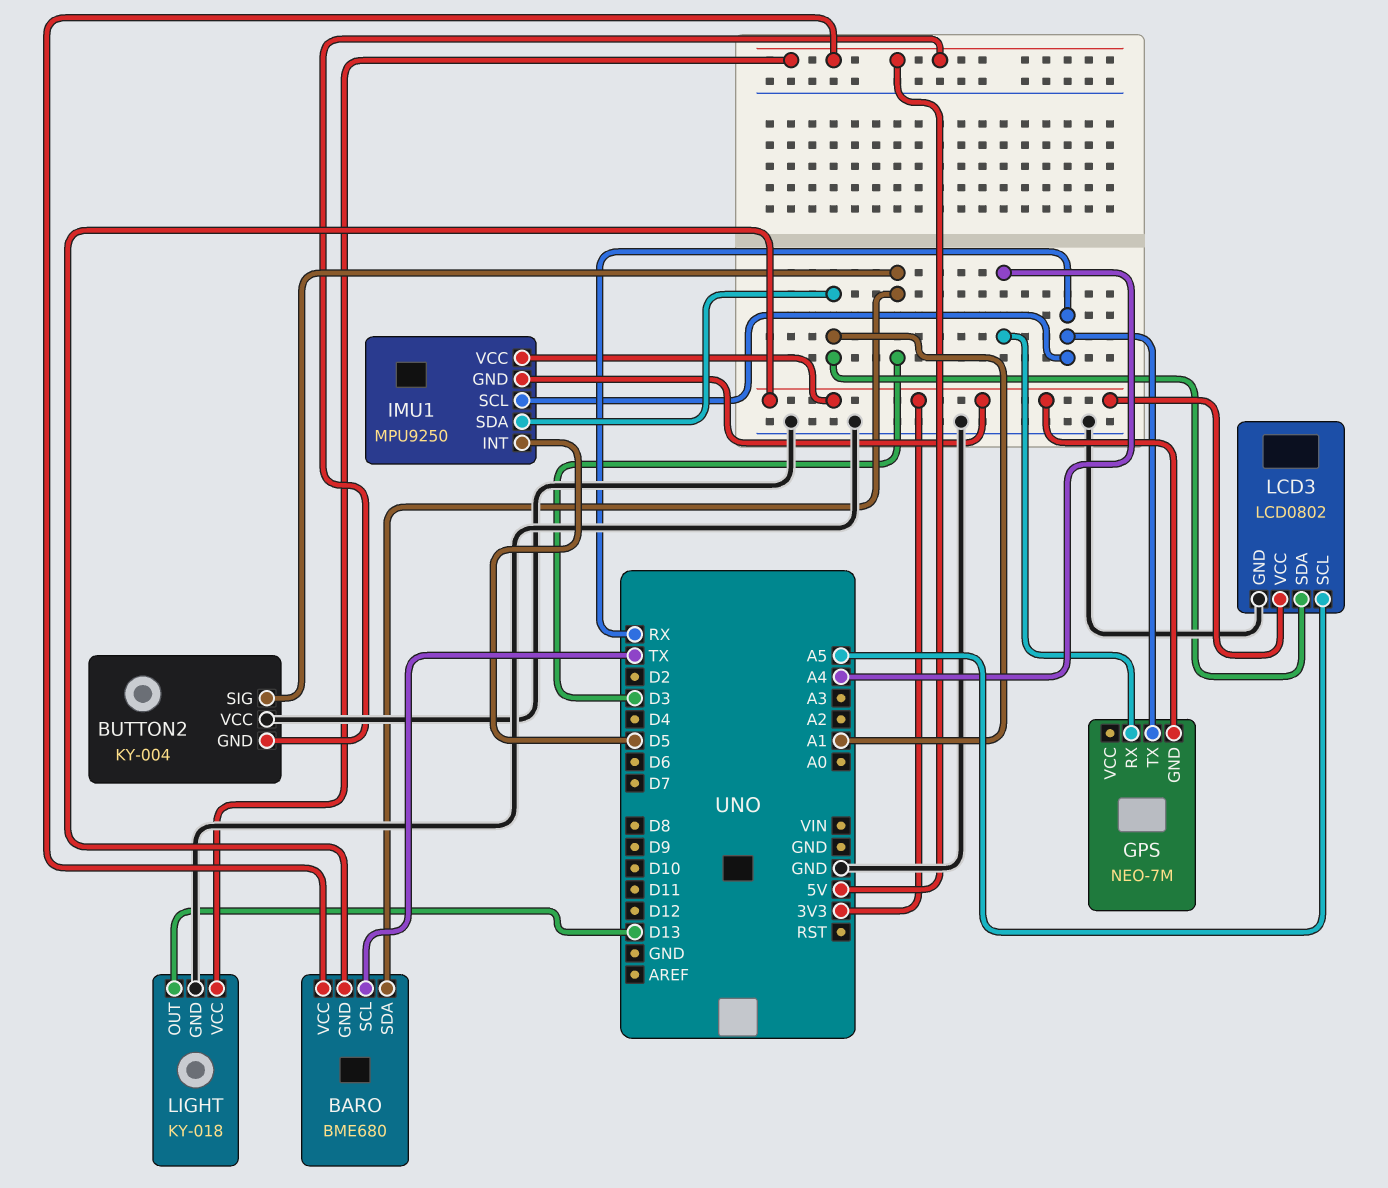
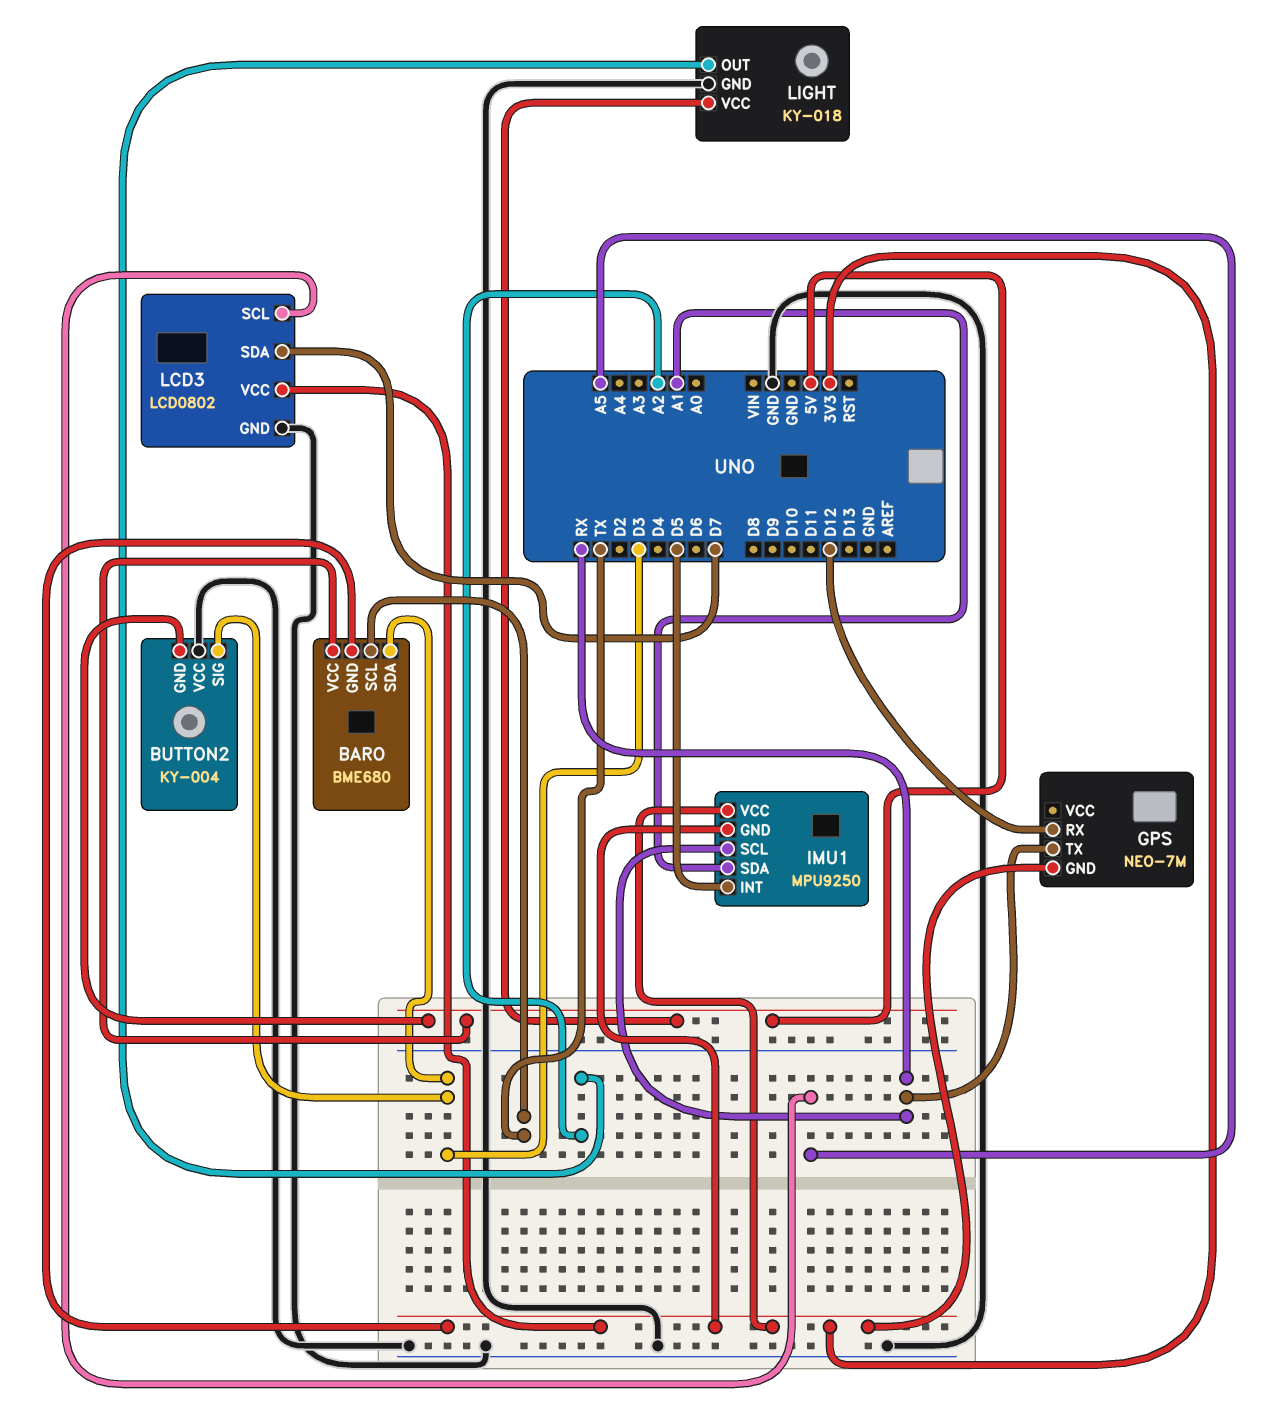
GPS pin RX: A4 -> D12
LCD3 pin SDA: A1 -> D7
LIGHT pin OUT: D13 -> A2

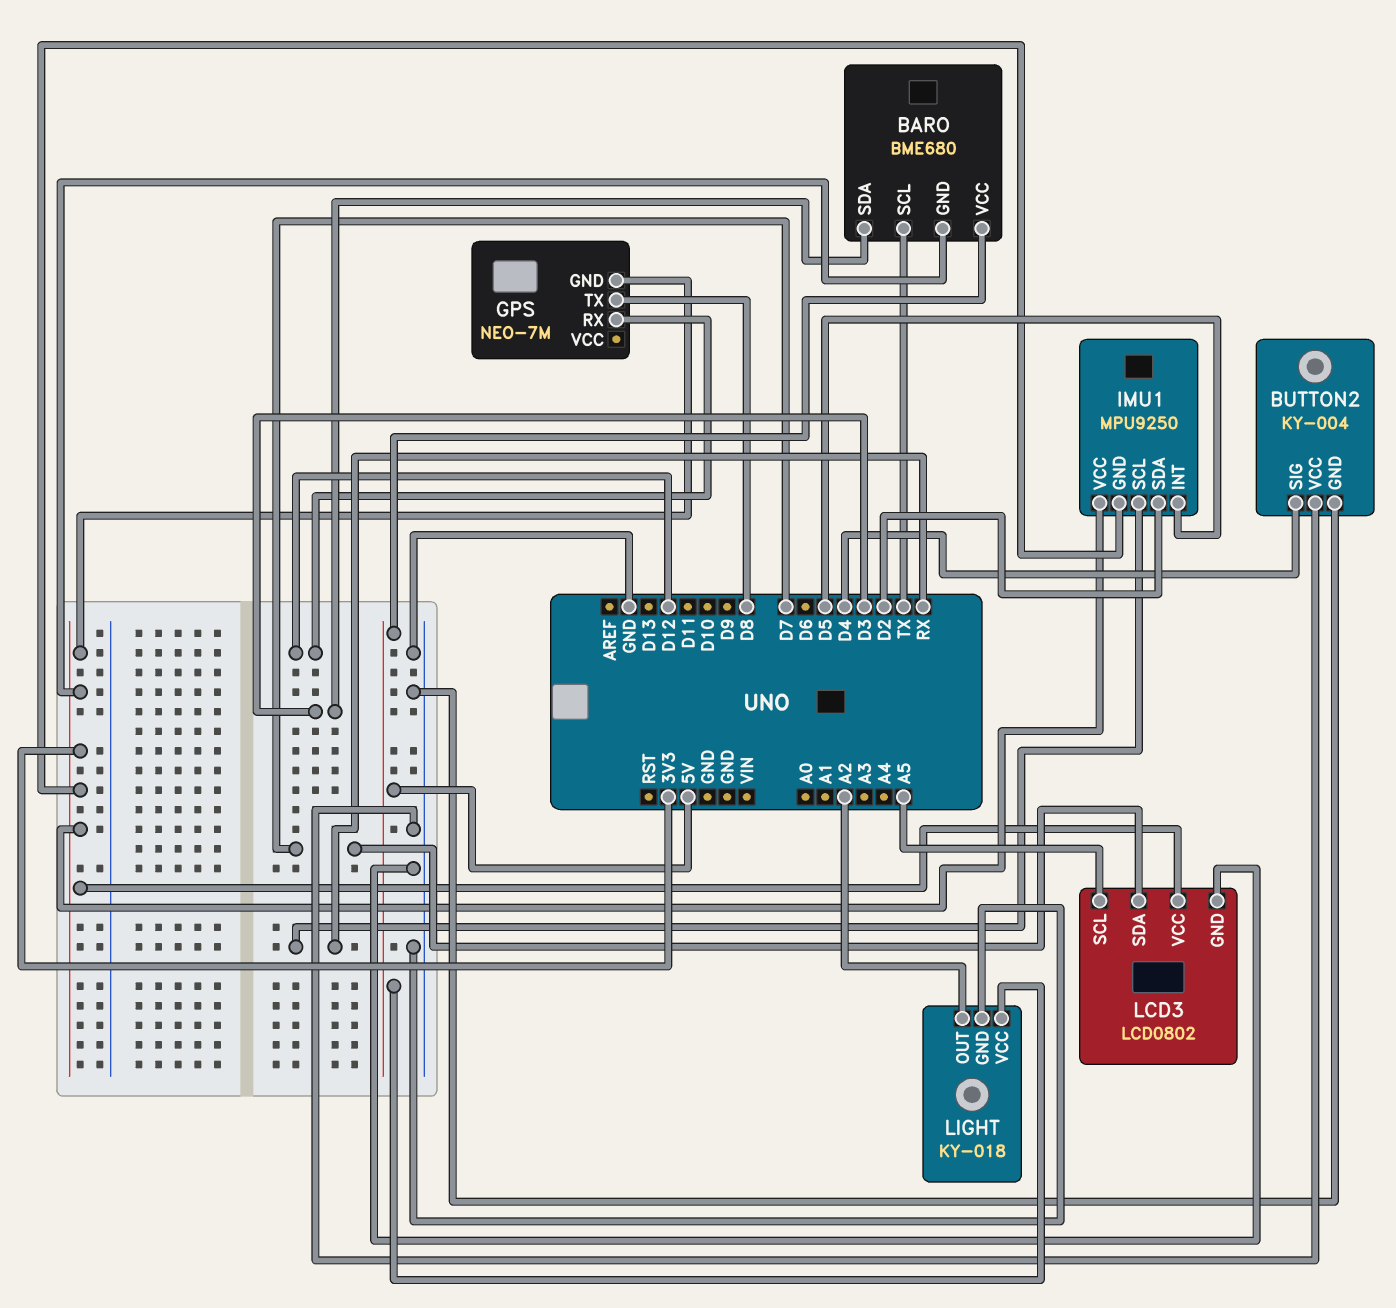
BUTTON2 pin GND: 5V -> GND
BUTTON2 pin SIG: D3 -> D4
GPS pin TX: RX -> D8
IMU1 pin SDA: A1 -> D2

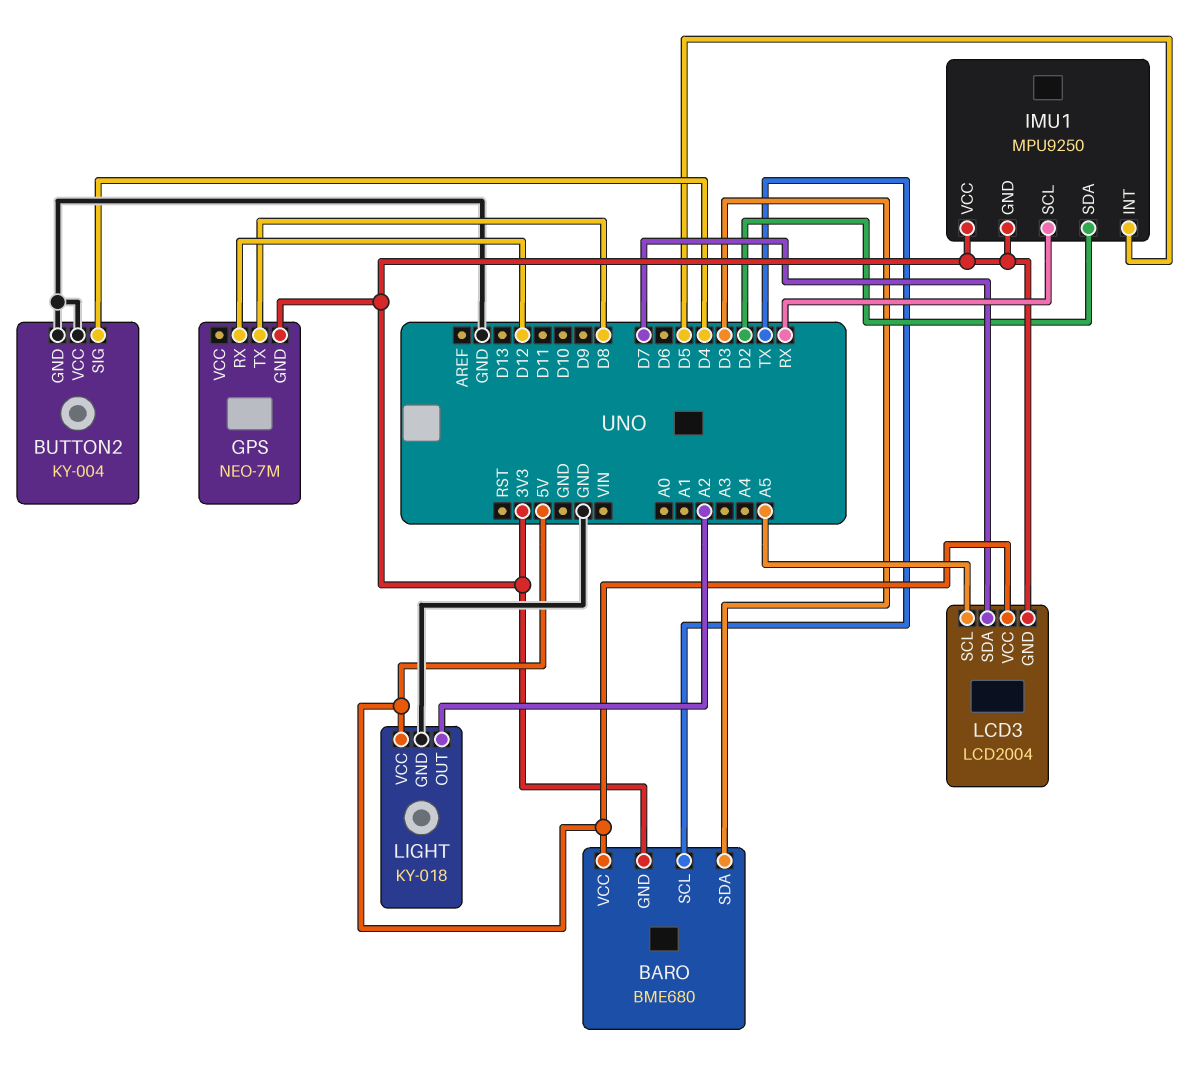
LCD3: LCD0802 -> LCD2004
LCD3 pin GND: GND -> 3V3
LCD3 pin VCC: 3V3 -> 5V

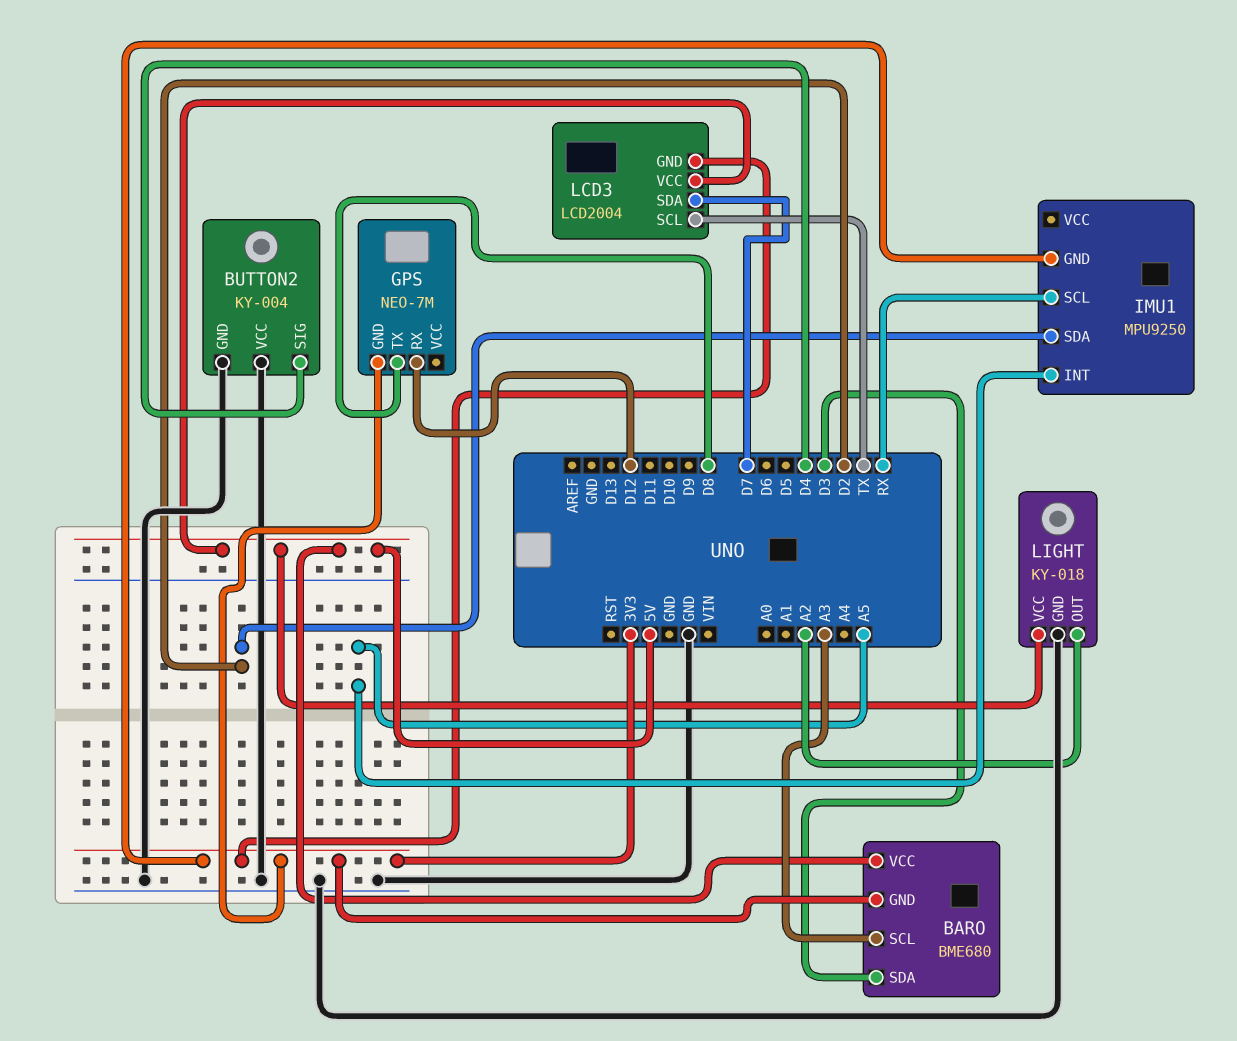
BARO pin SCL: TX -> A3
IMU1 pin INT: D5 -> A5
IMU1 pin VCC: 3V3 -> none
LCD3 pin SCL: A5 -> TX

